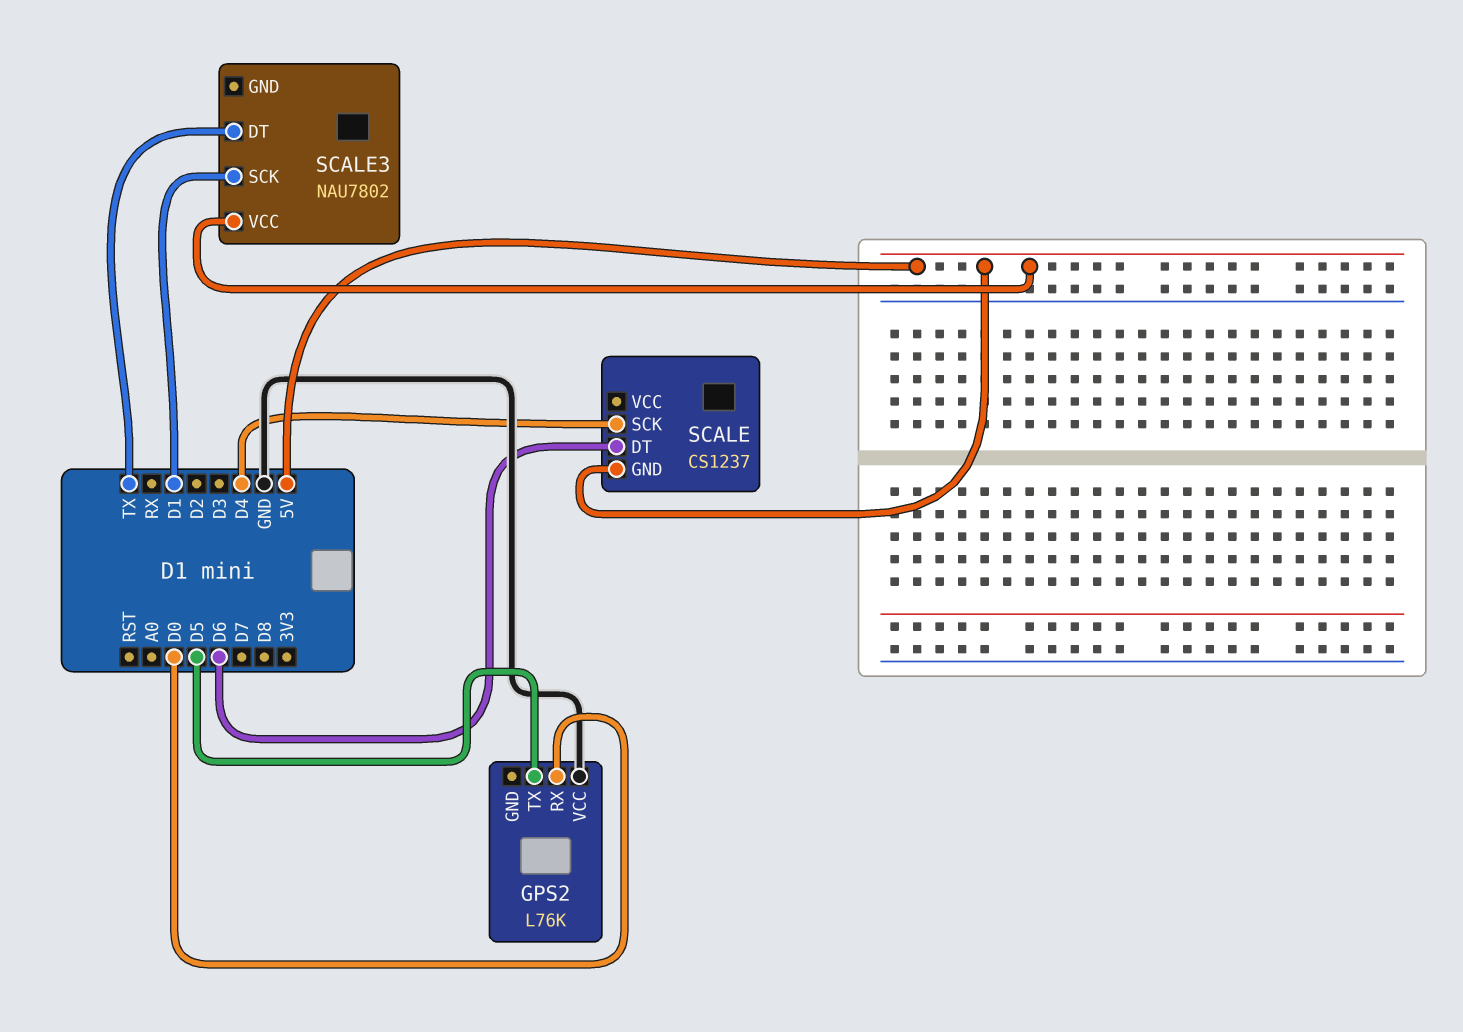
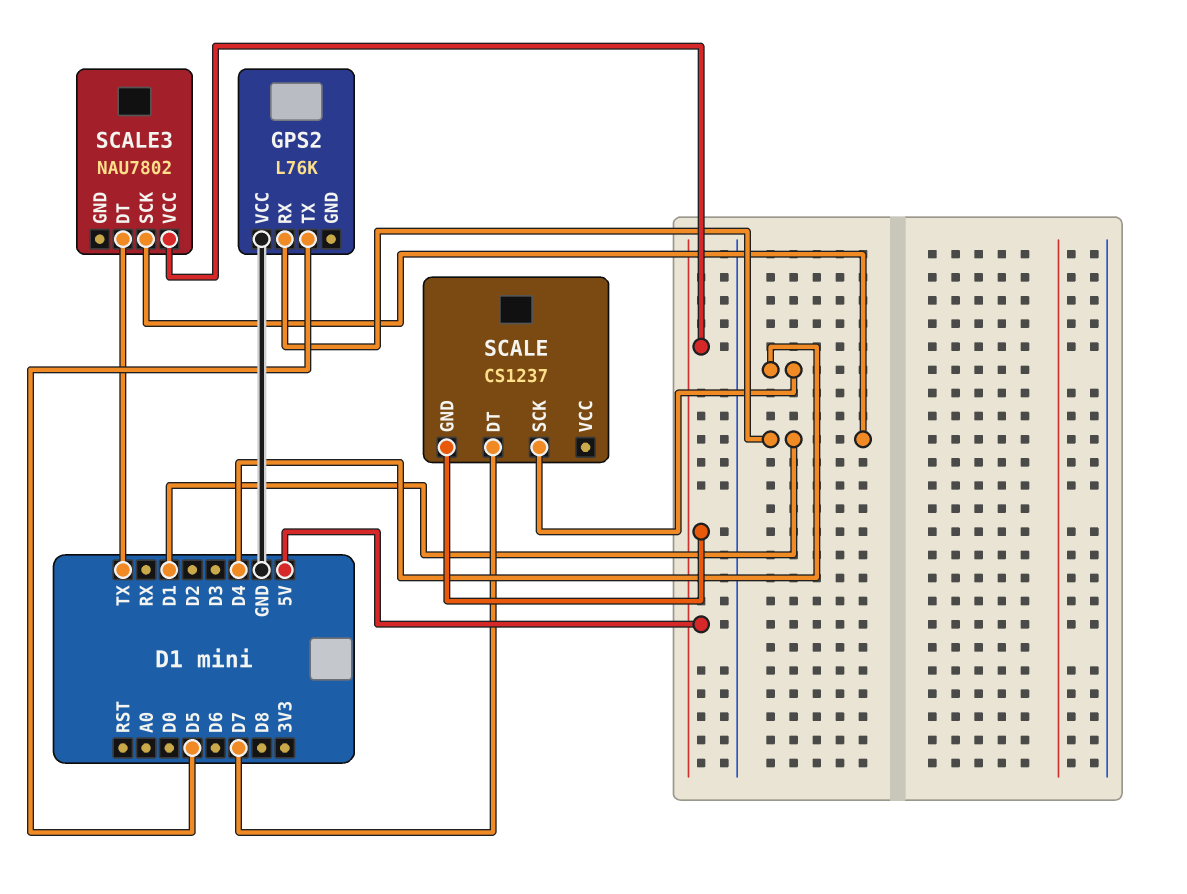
GPS2 pin RX: D0 -> D1
SCALE pin DT: D6 -> D7

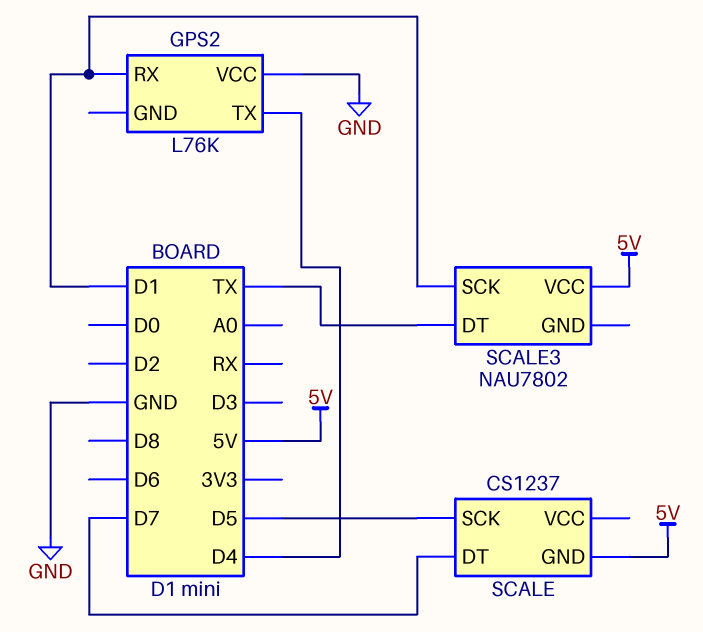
GPS2 pin TX: D5 -> D4
SCALE pin SCK: D4 -> D5

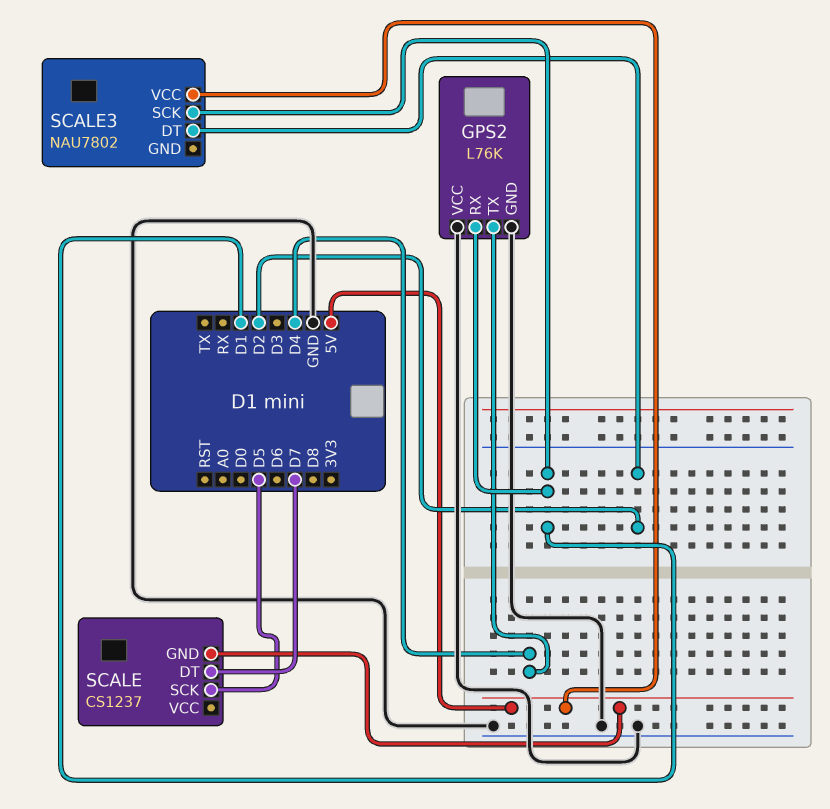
GPS2 pin GND: none -> GND
SCALE3 pin DT: TX -> D2

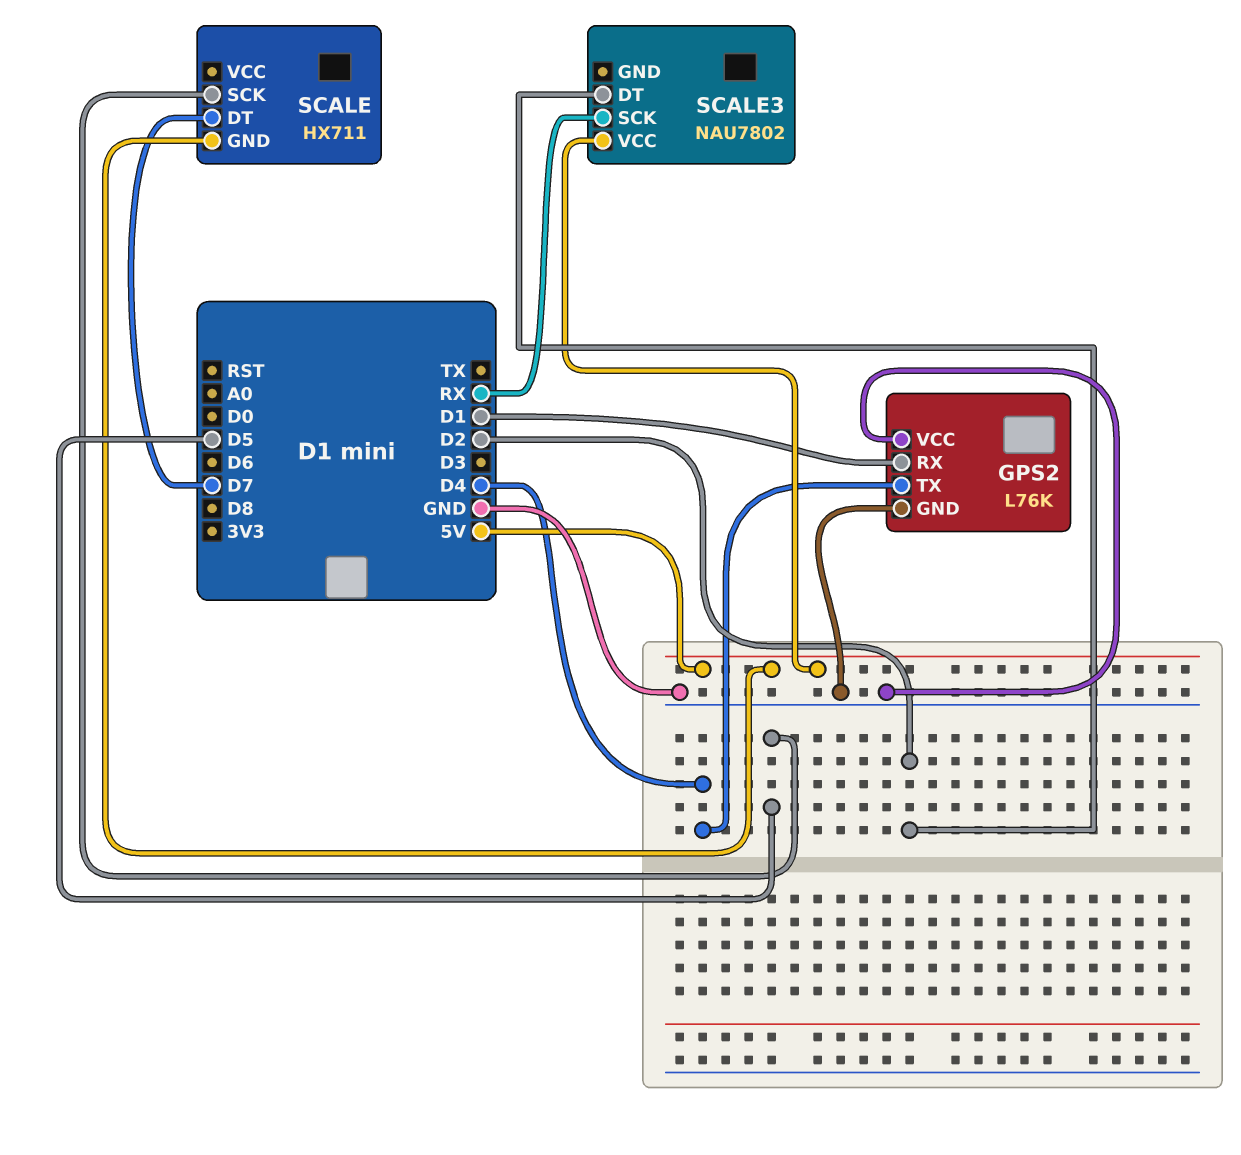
SCALE: CS1237 -> HX711
SCALE3 pin SCK: D1 -> RX

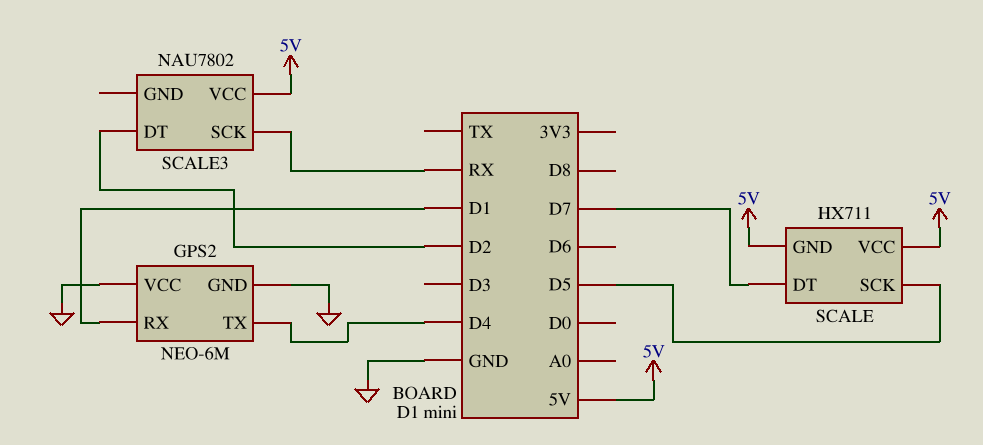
GPS2: L76K -> NEO-6M
SCALE pin VCC: none -> 5V

